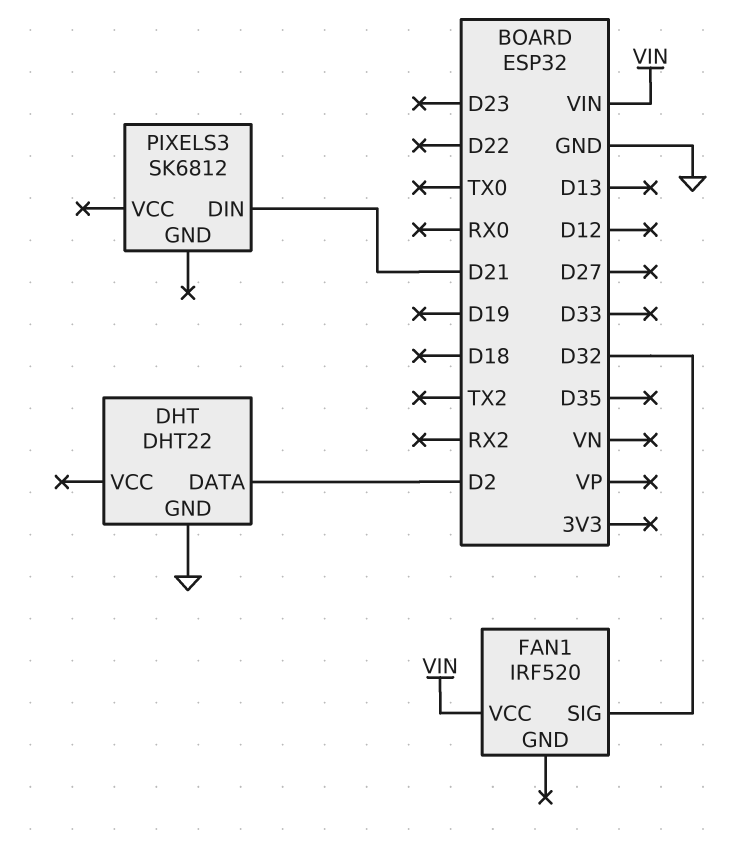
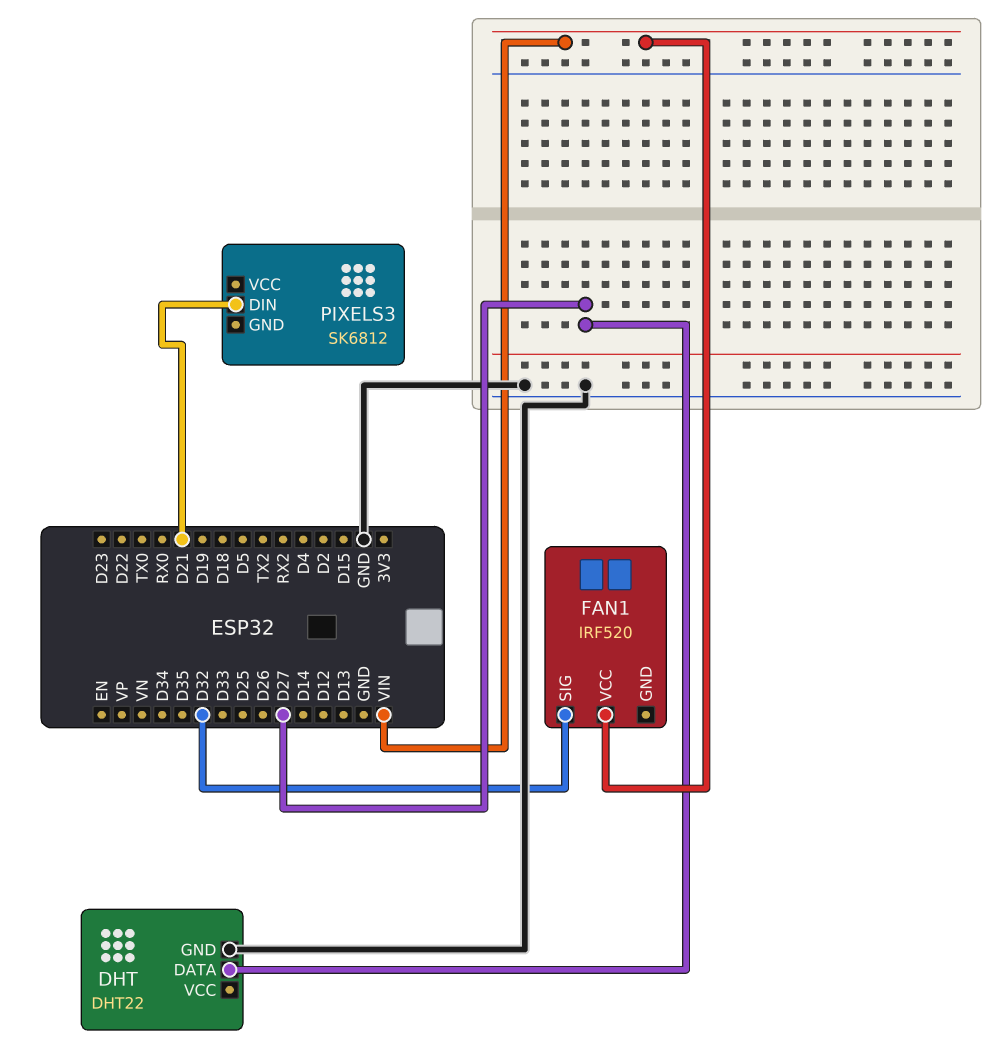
DHT pin DATA: D2 -> D27

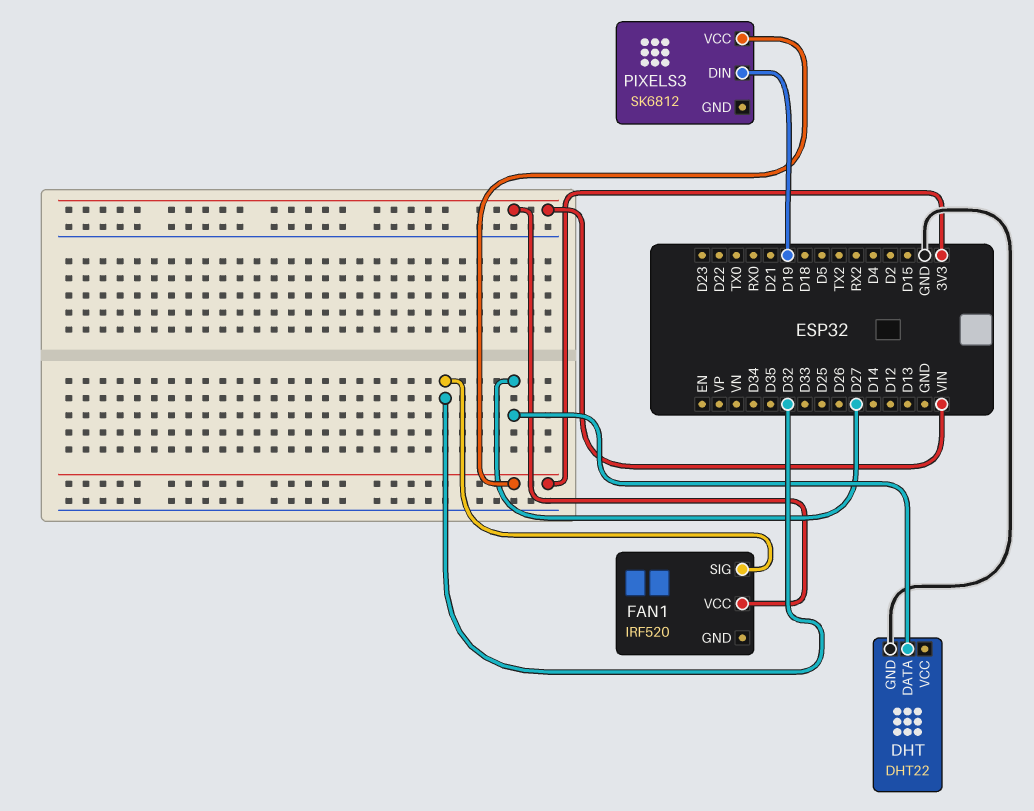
PIXELS3 pin DIN: D21 -> D19
PIXELS3 pin VCC: none -> 3V3

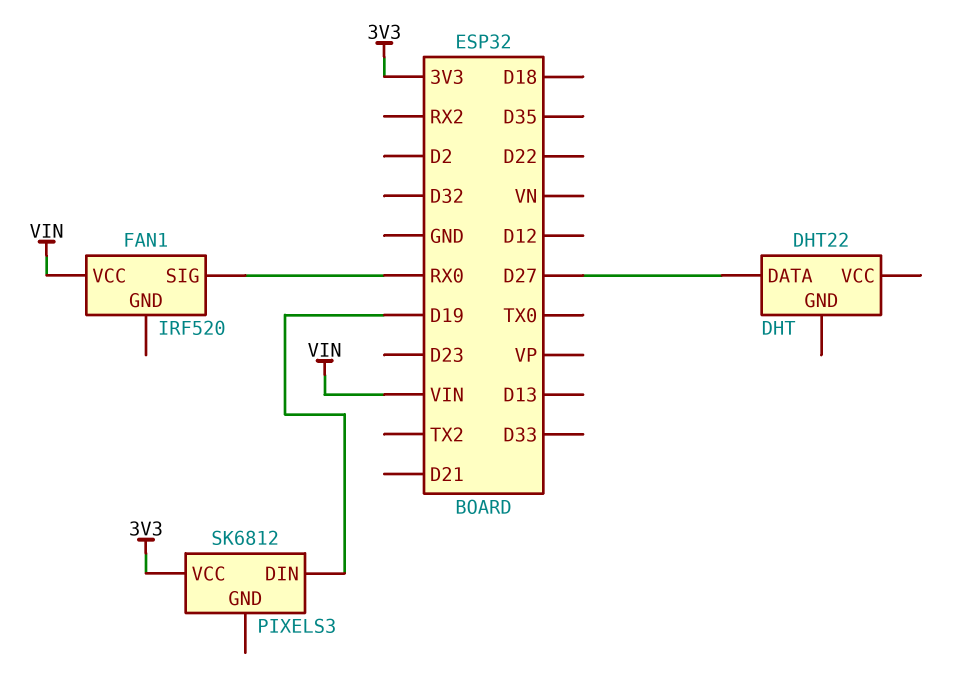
DHT pin GND: GND -> none
FAN1 pin SIG: D32 -> RX0

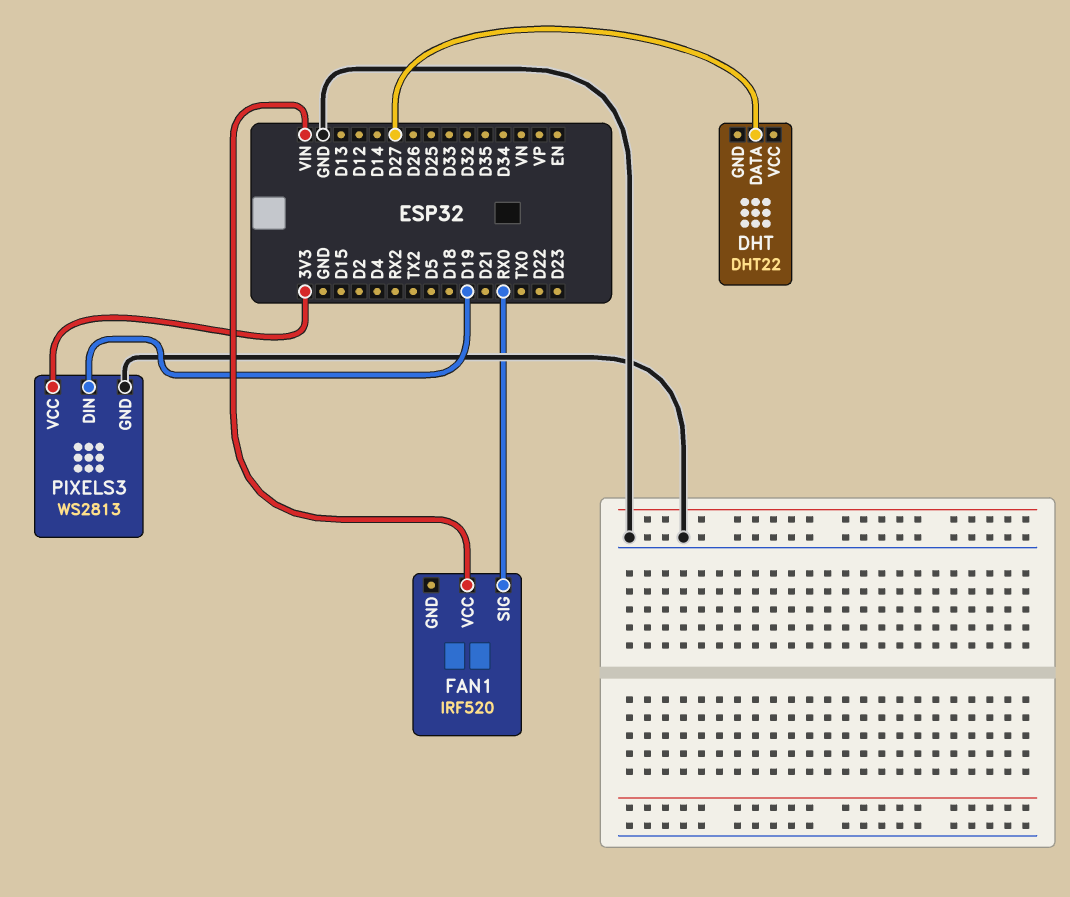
PIXELS3: SK6812 -> WS2813
PIXELS3 pin GND: none -> GND

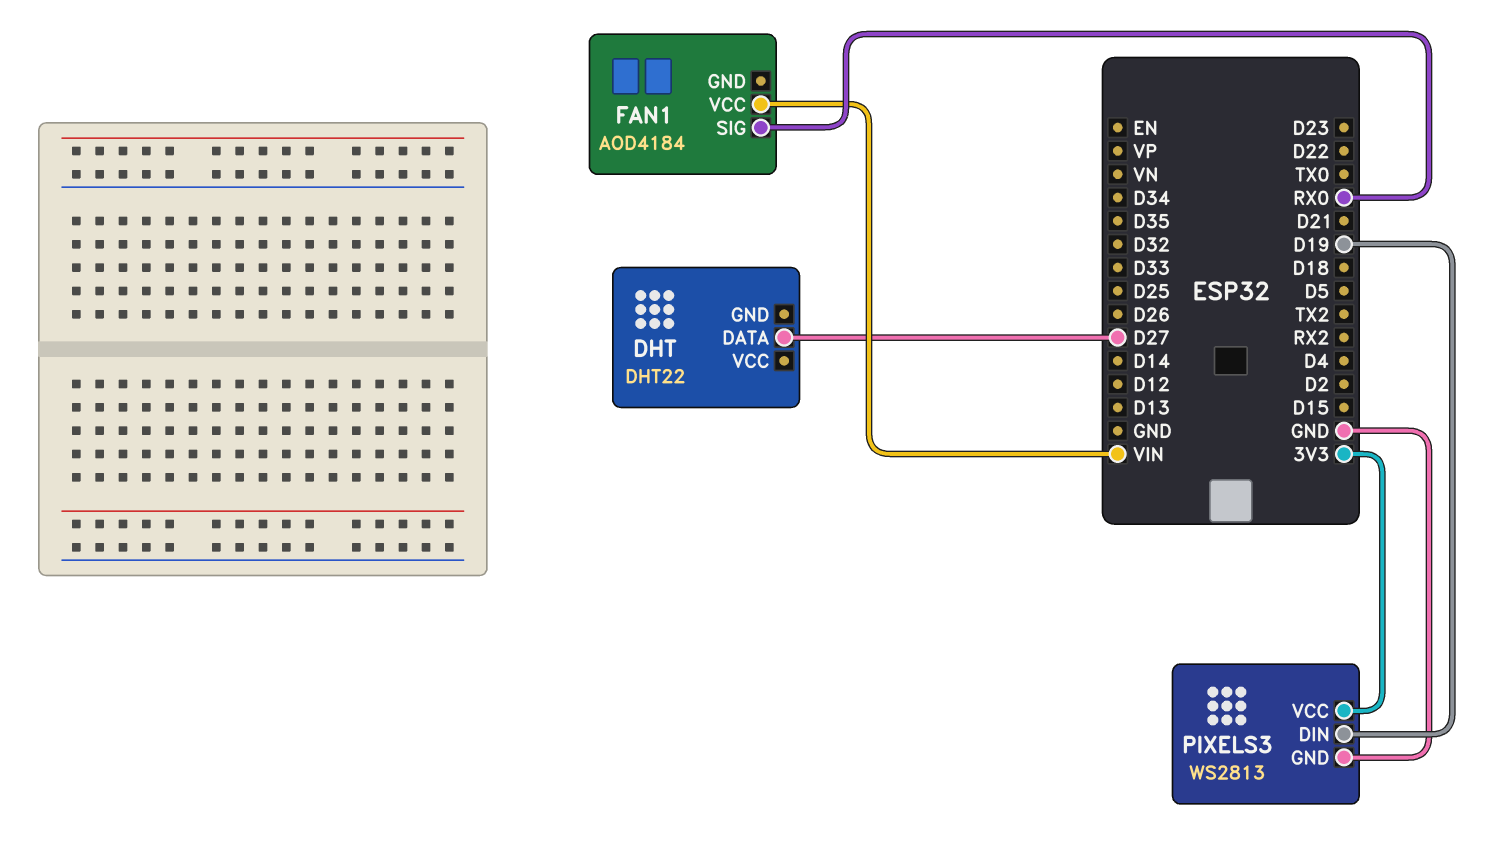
FAN1: IRF520 -> AOD4184

